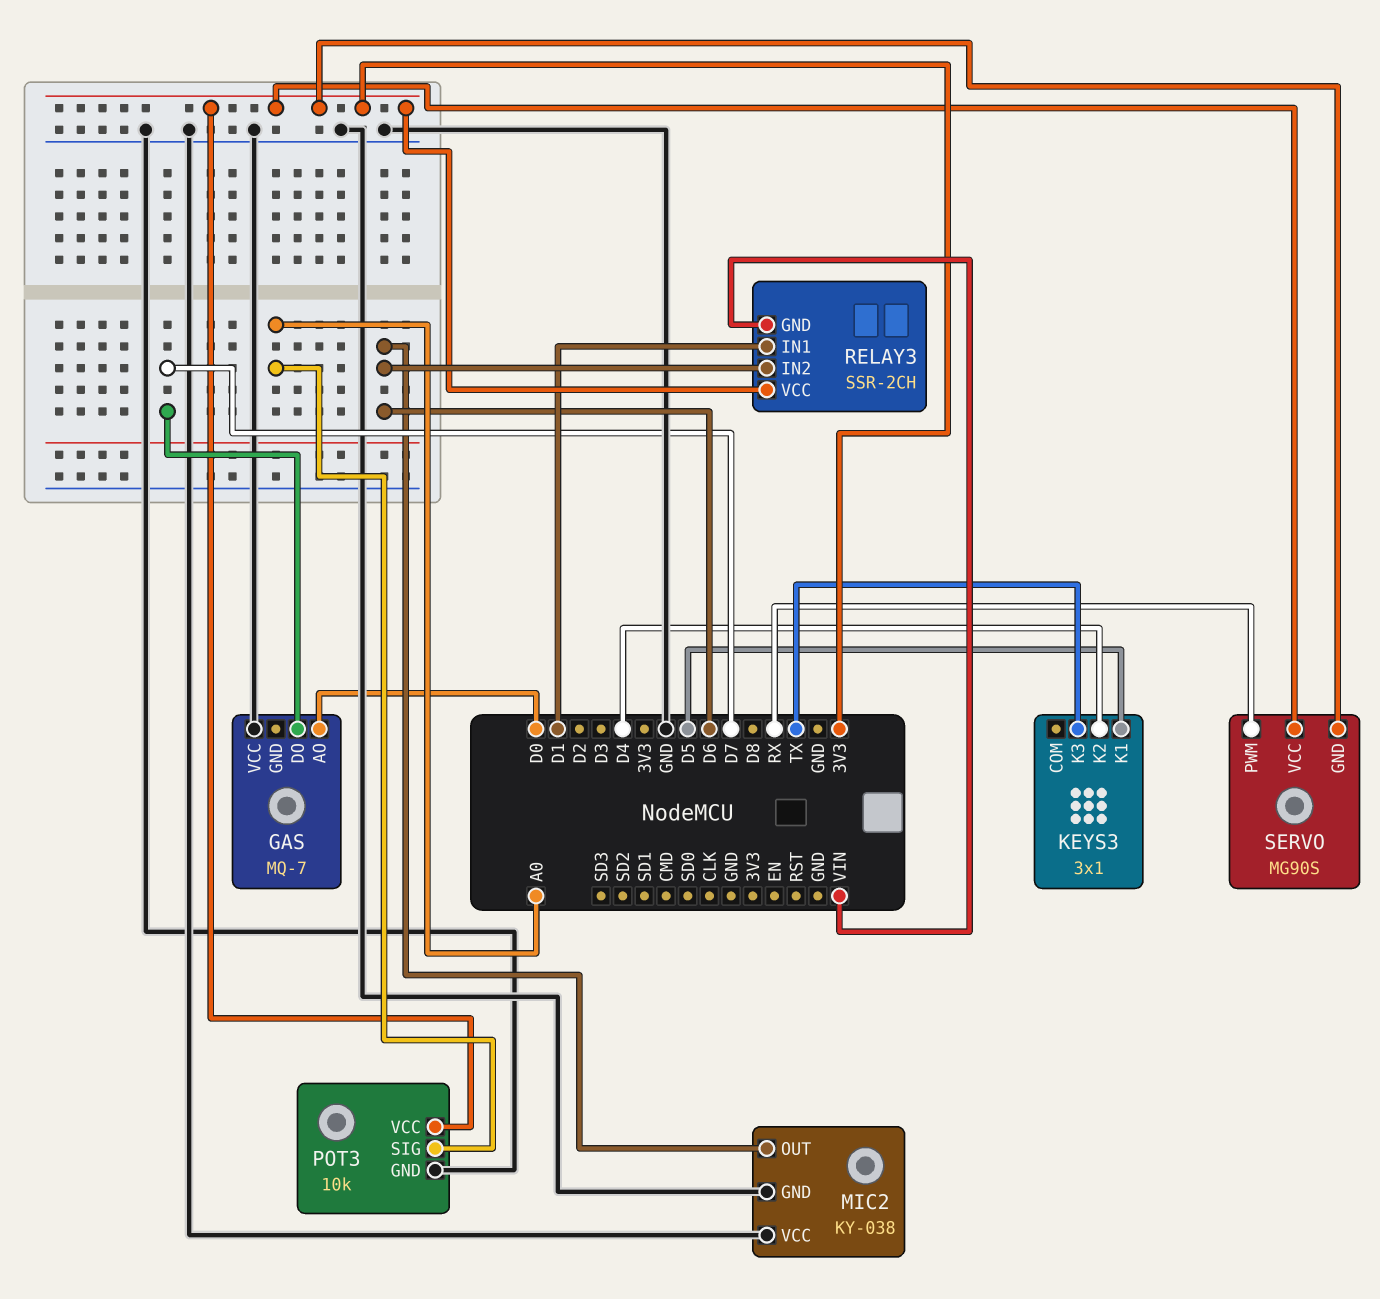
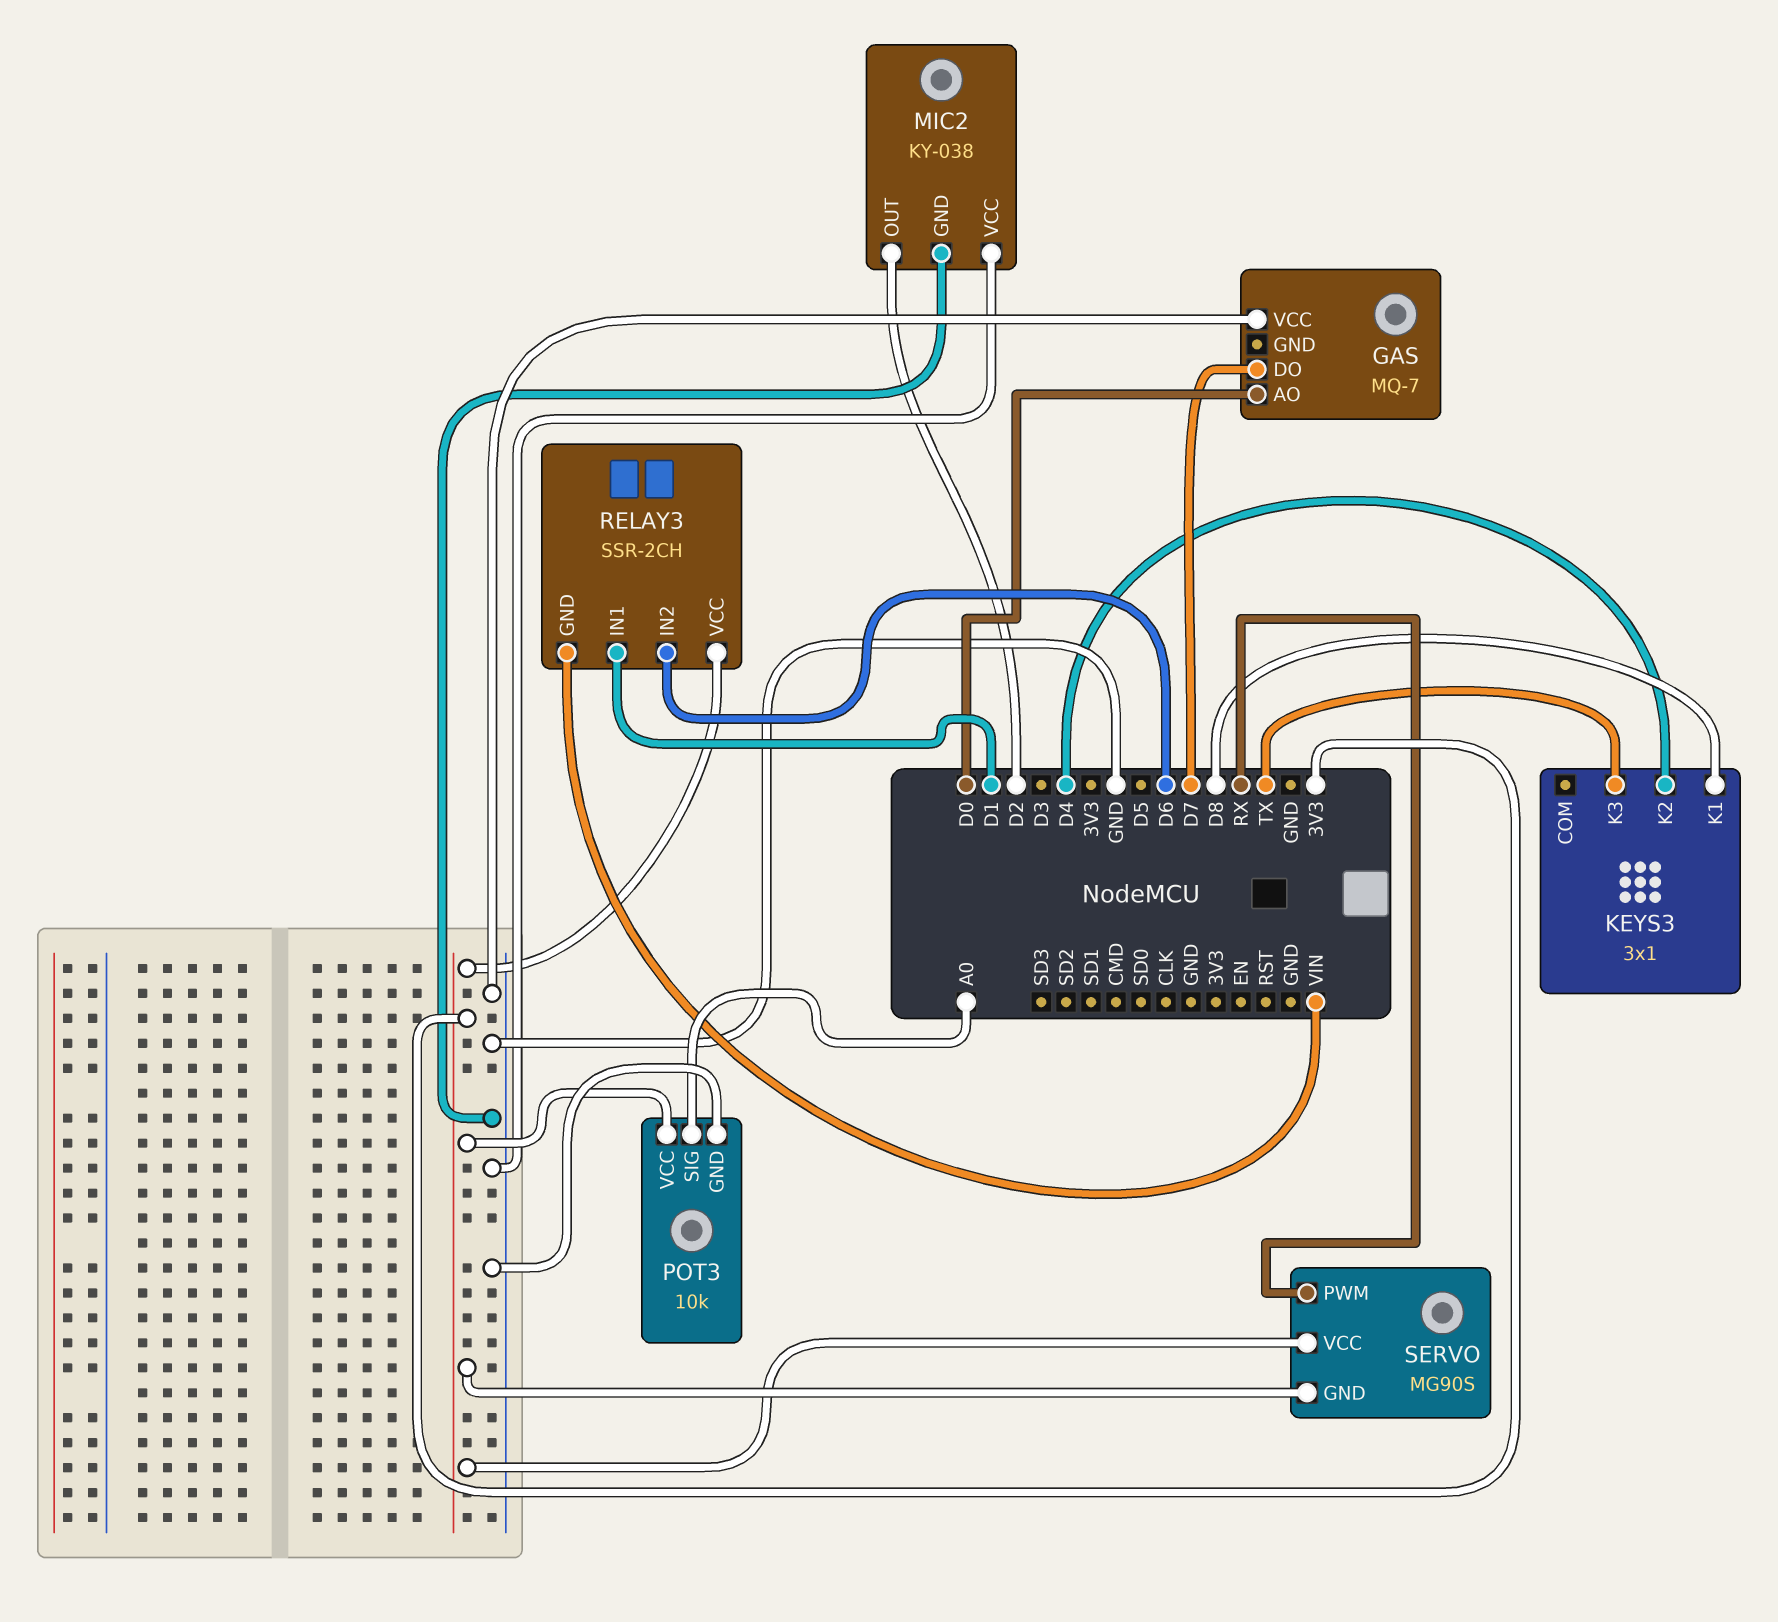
KEYS3 pin K1: D5 -> D8
MIC2 pin OUT: D6 -> D2

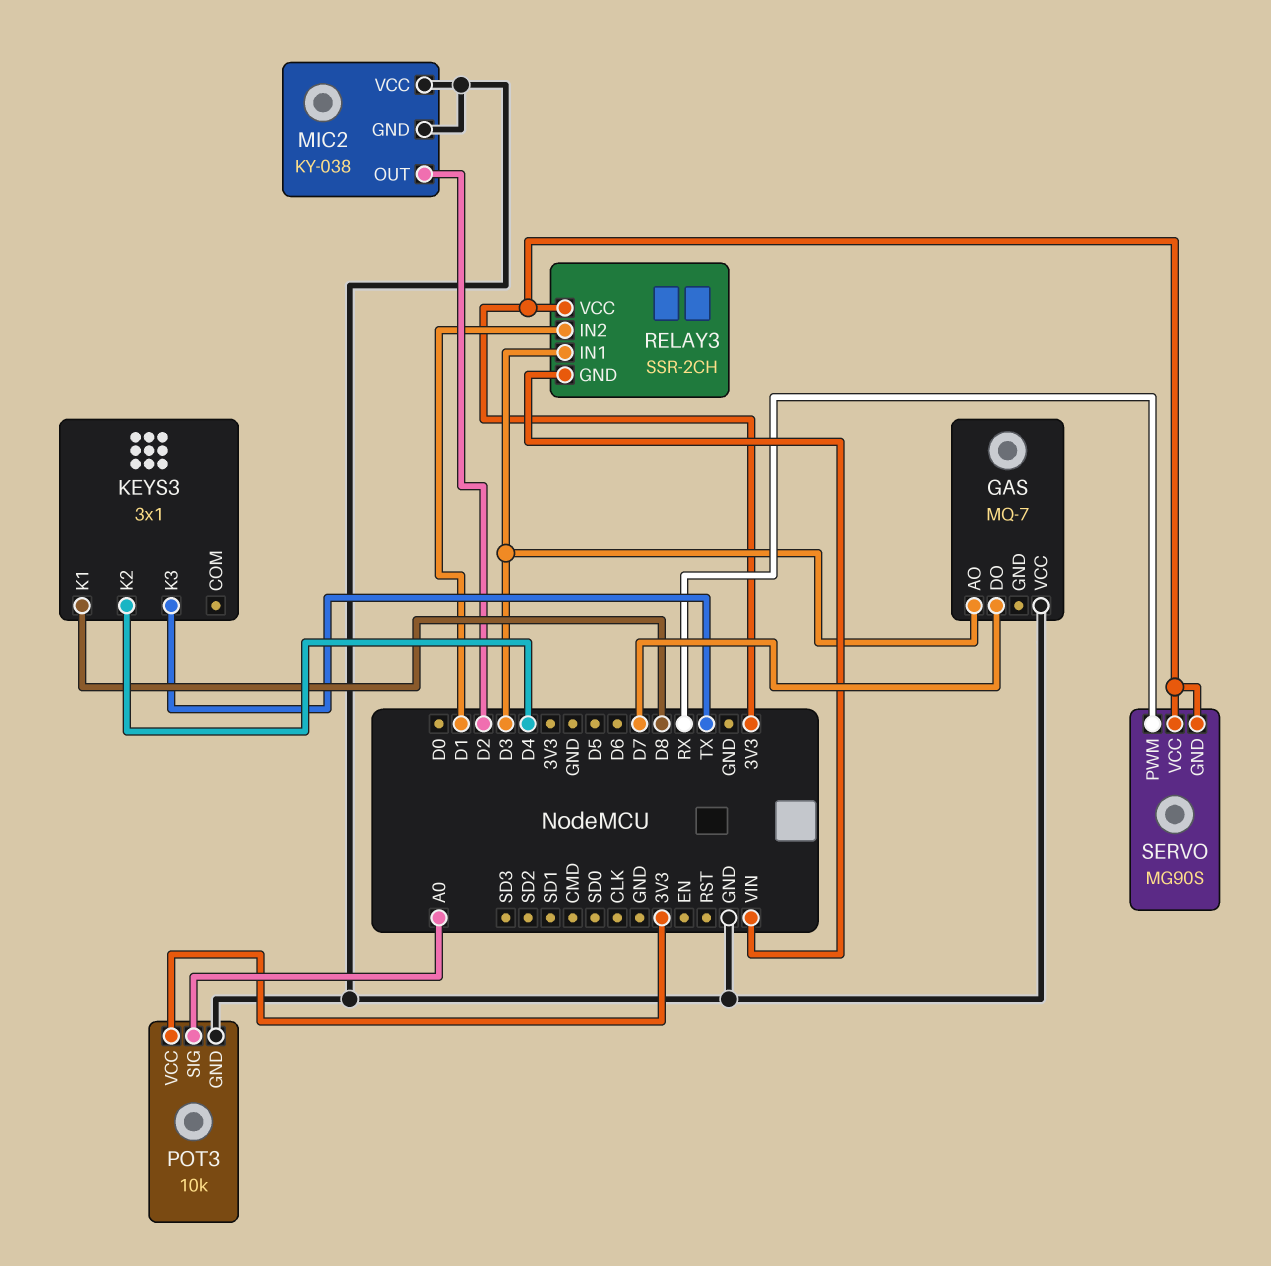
GAS pin AO: D0 -> D3
RELAY3 pin IN1: D1 -> D3
RELAY3 pin IN2: D6 -> D1

